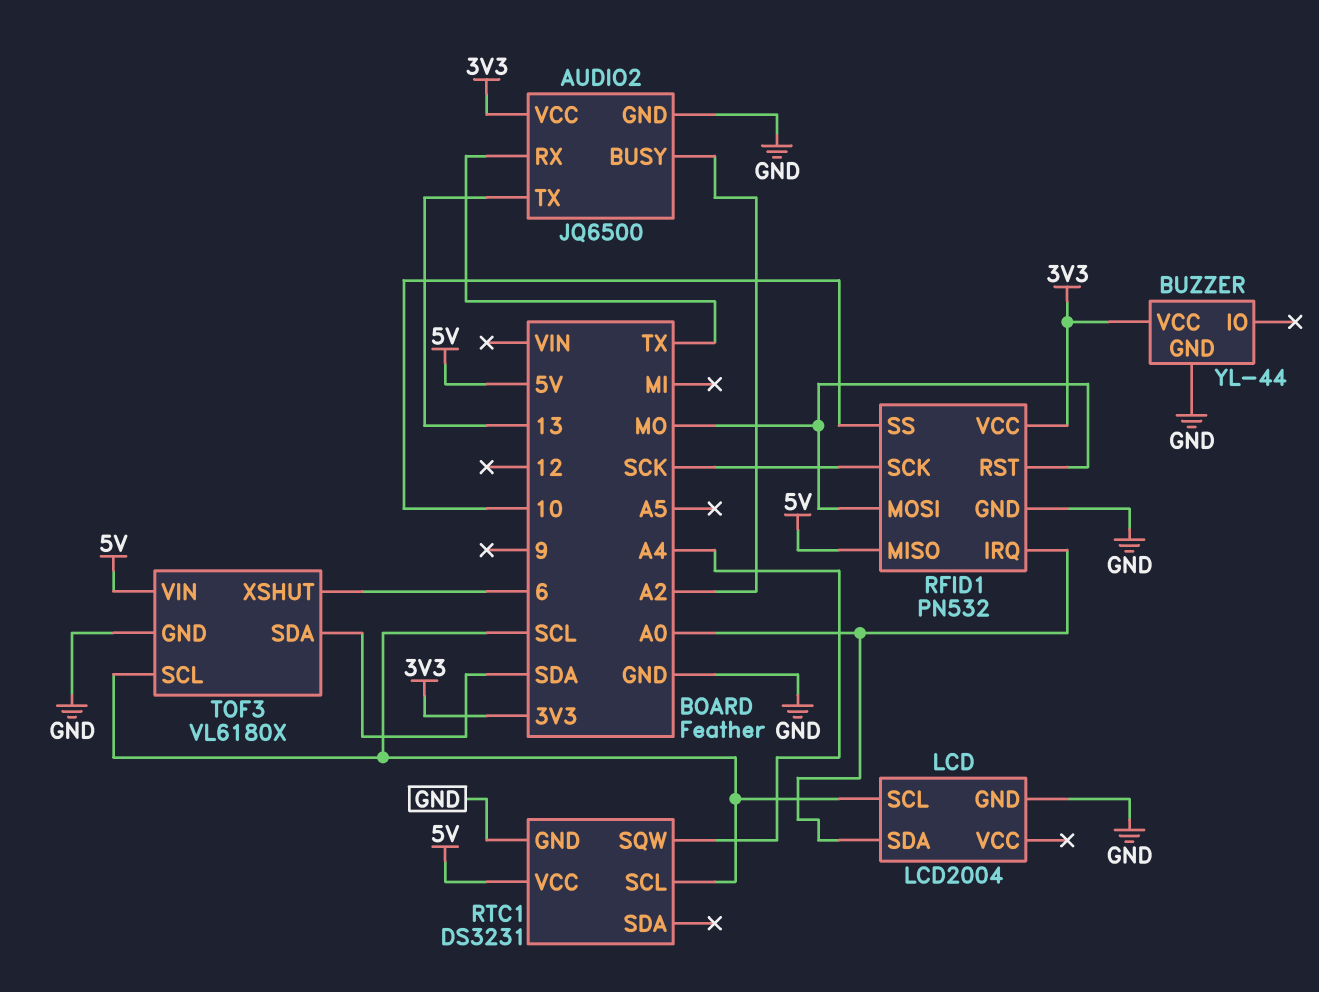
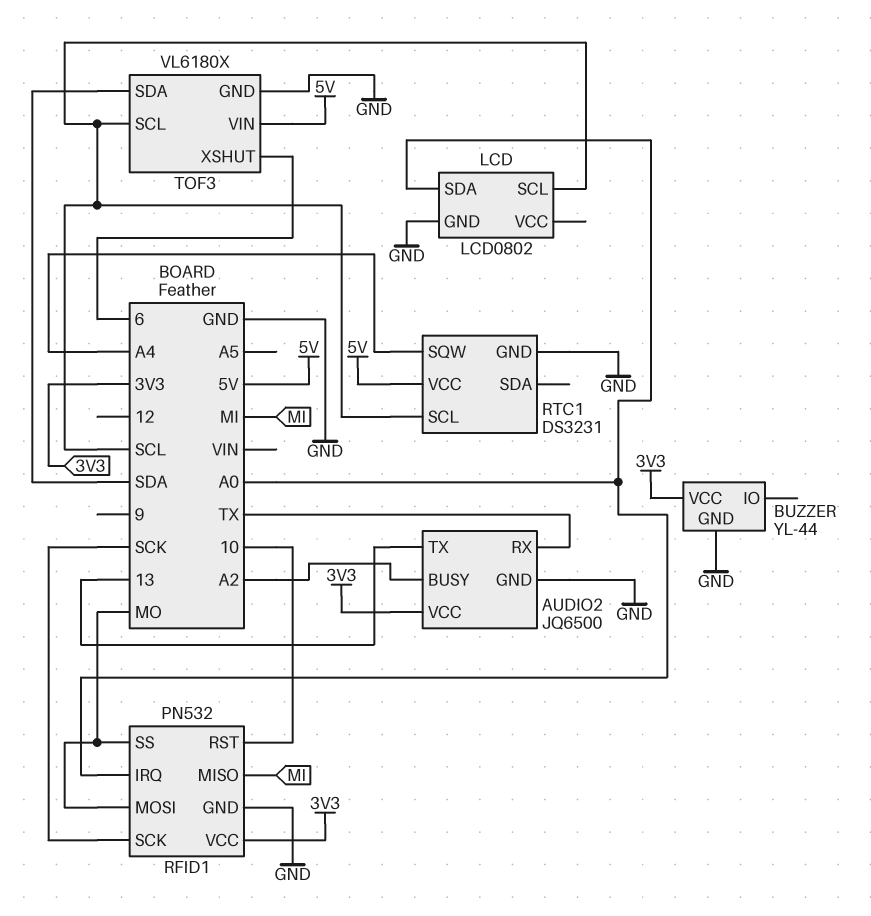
LCD: LCD2004 -> LCD0802
RFID1 pin MISO: 5V -> MI
RFID1 pin RST: MO -> 10
RFID1 pin SS: 10 -> MO

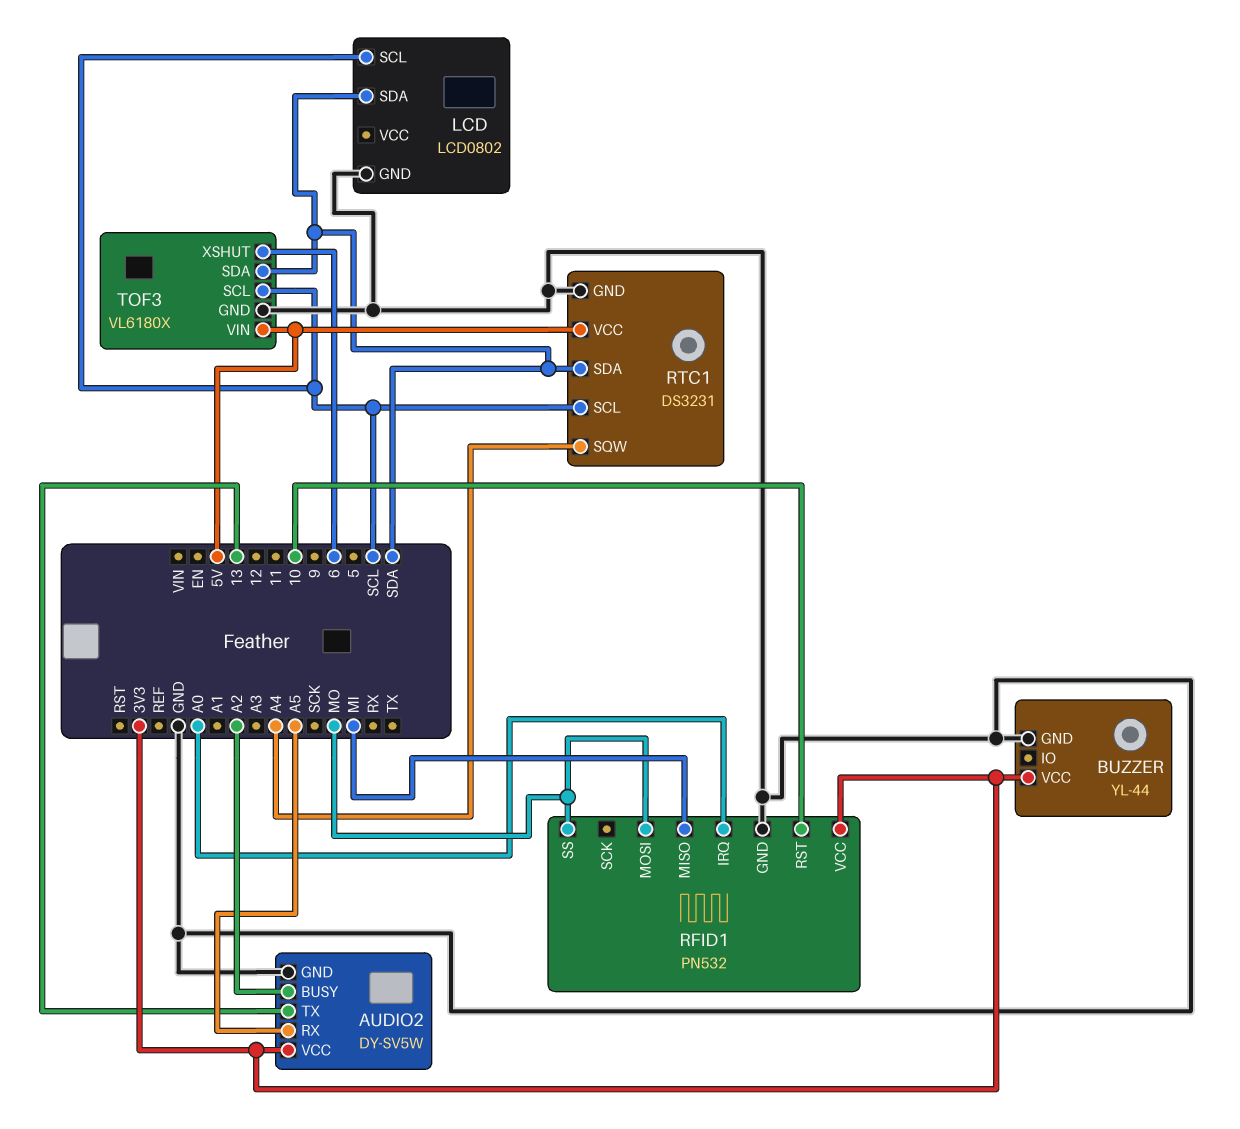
AUDIO2: JQ6500 -> DY-SV5W
AUDIO2 pin RX: TX -> A5
LCD pin SDA: A0 -> SDA
RFID1 pin SCK: SCK -> none
RTC1 pin SDA: none -> SDA

